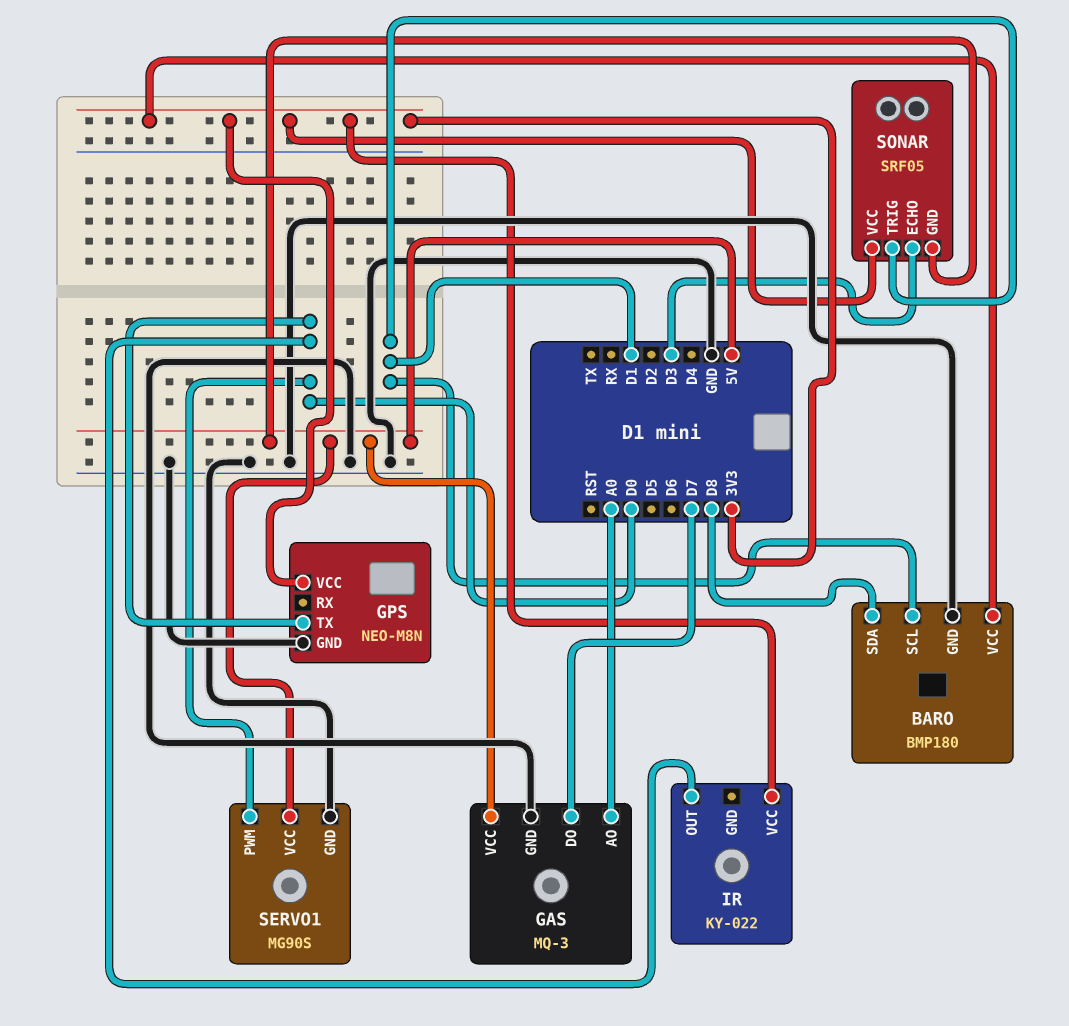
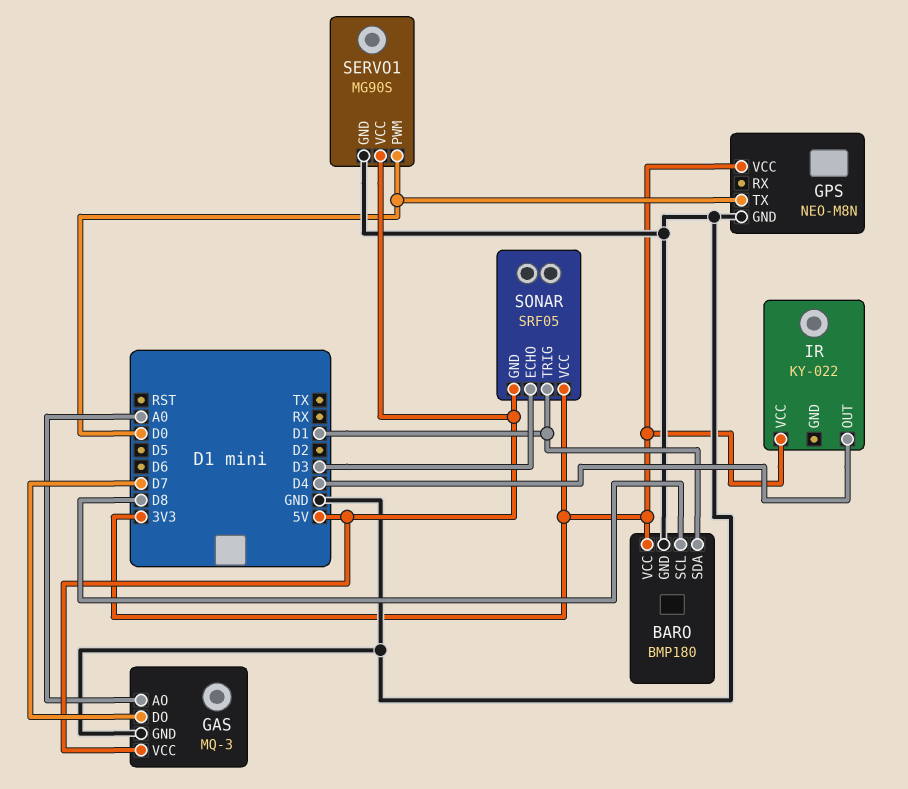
BARO pin SCL: D1 -> D8
BARO pin SDA: D8 -> D1
IR pin OUT: D0 -> D4

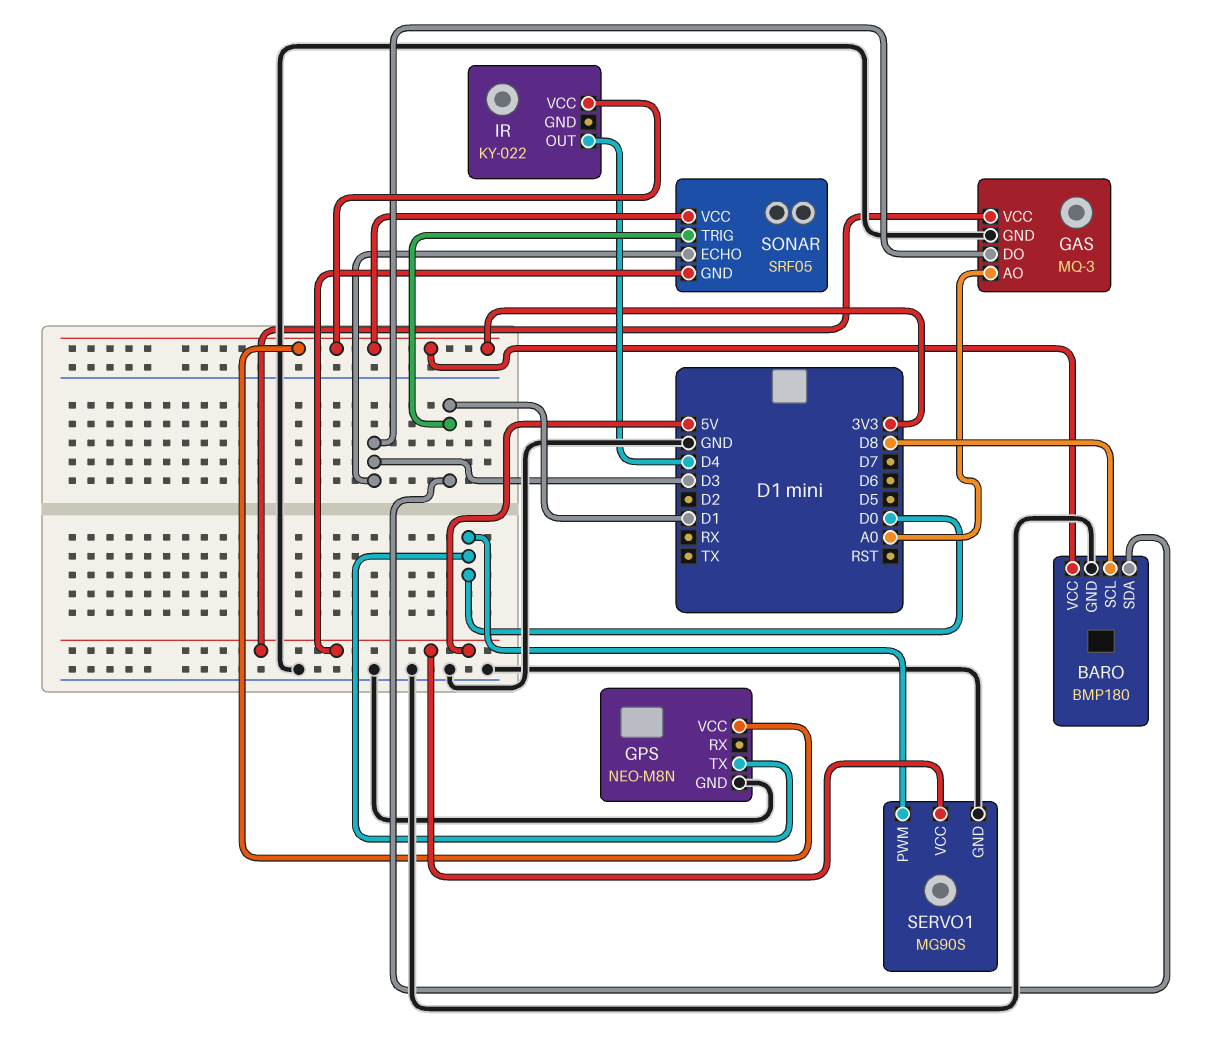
GAS pin DO: D7 -> D3

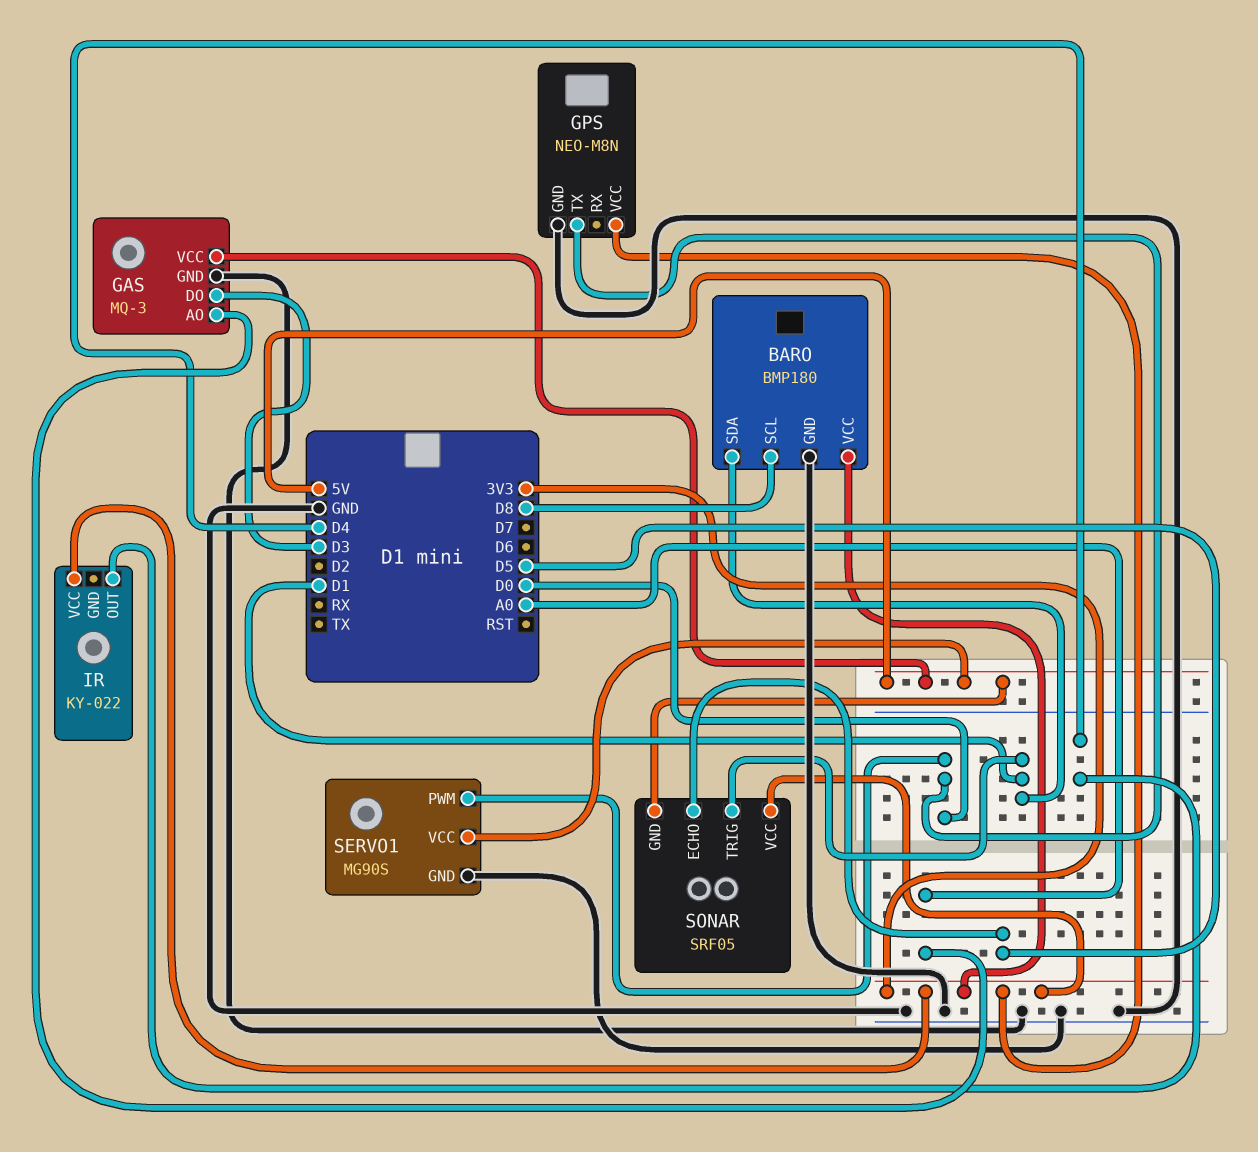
SONAR pin ECHO: D3 -> D5

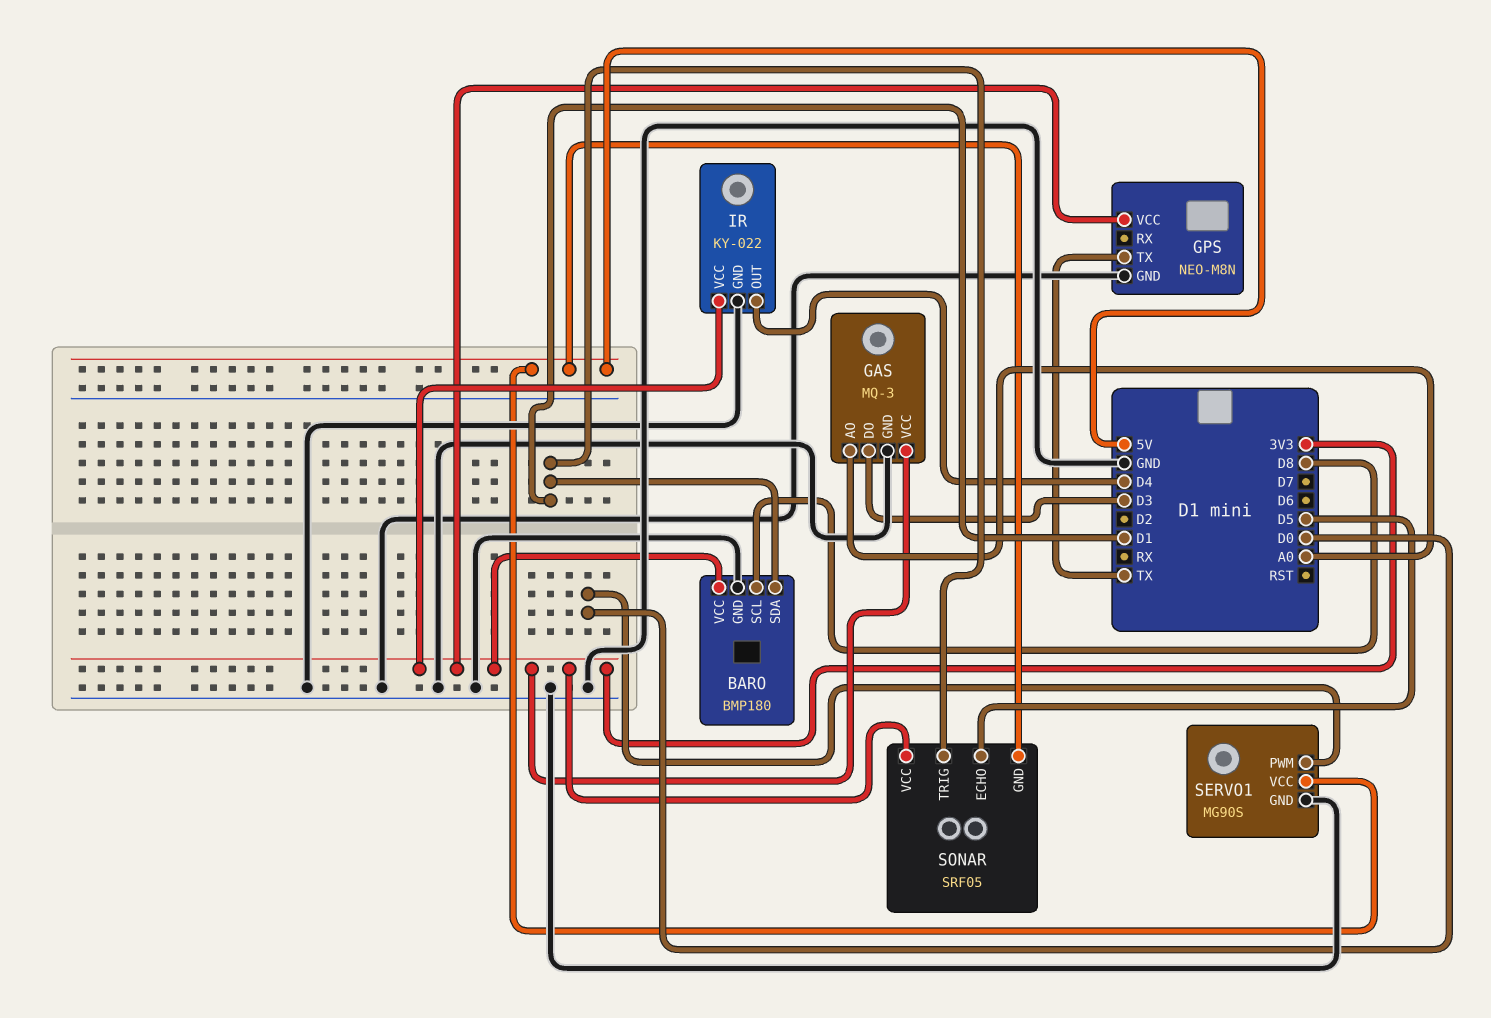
GAS pin VCC: 5V -> 3V3
GPS pin TX: D0 -> TX
IR pin GND: none -> GND

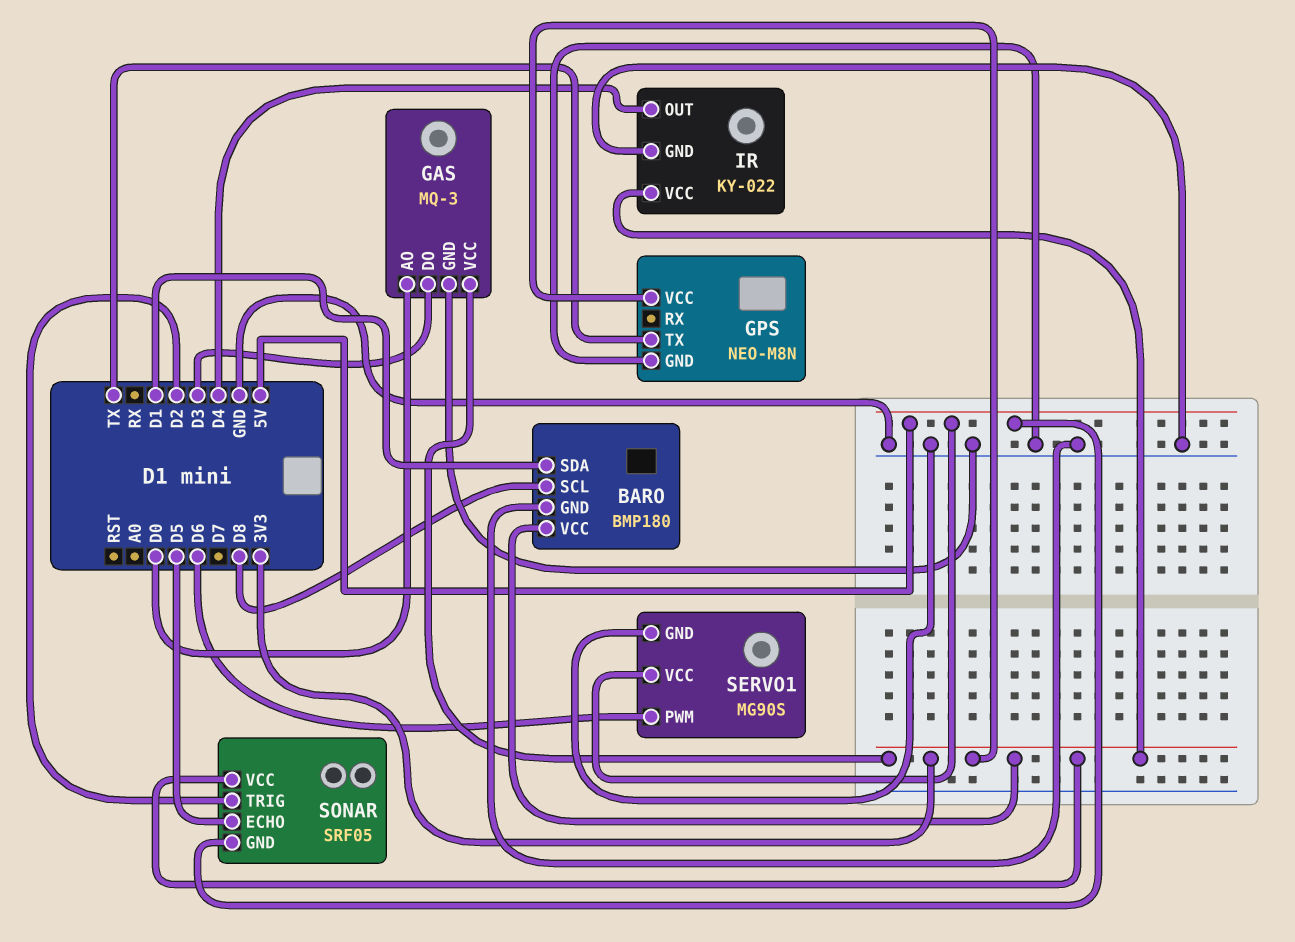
GAS pin AO: A0 -> D0
SERVO1 pin PWM: D0 -> D6
SONAR pin TRIG: D1 -> D2

